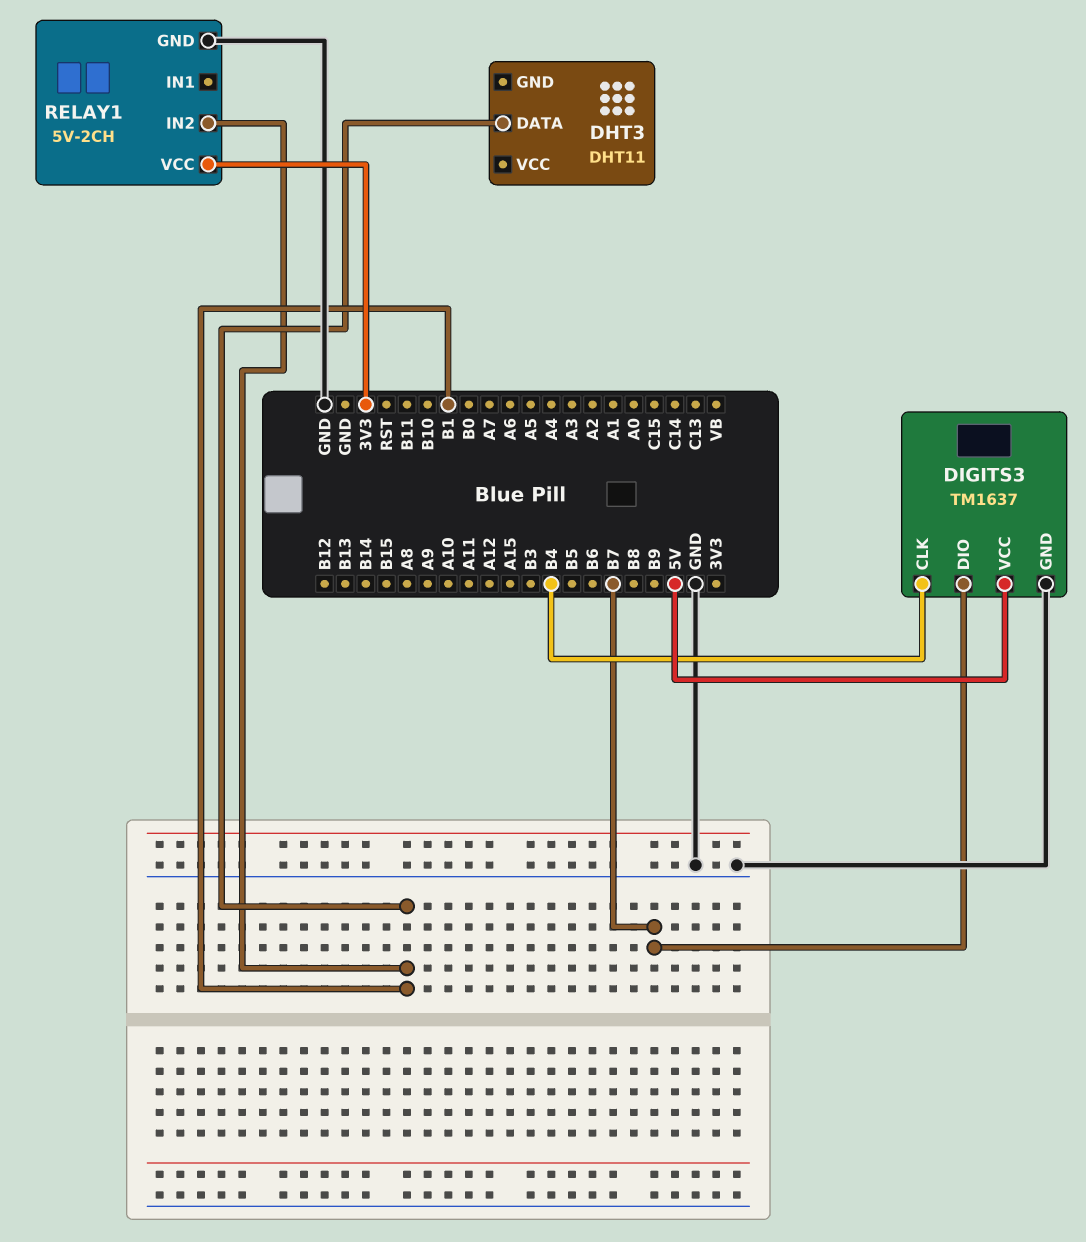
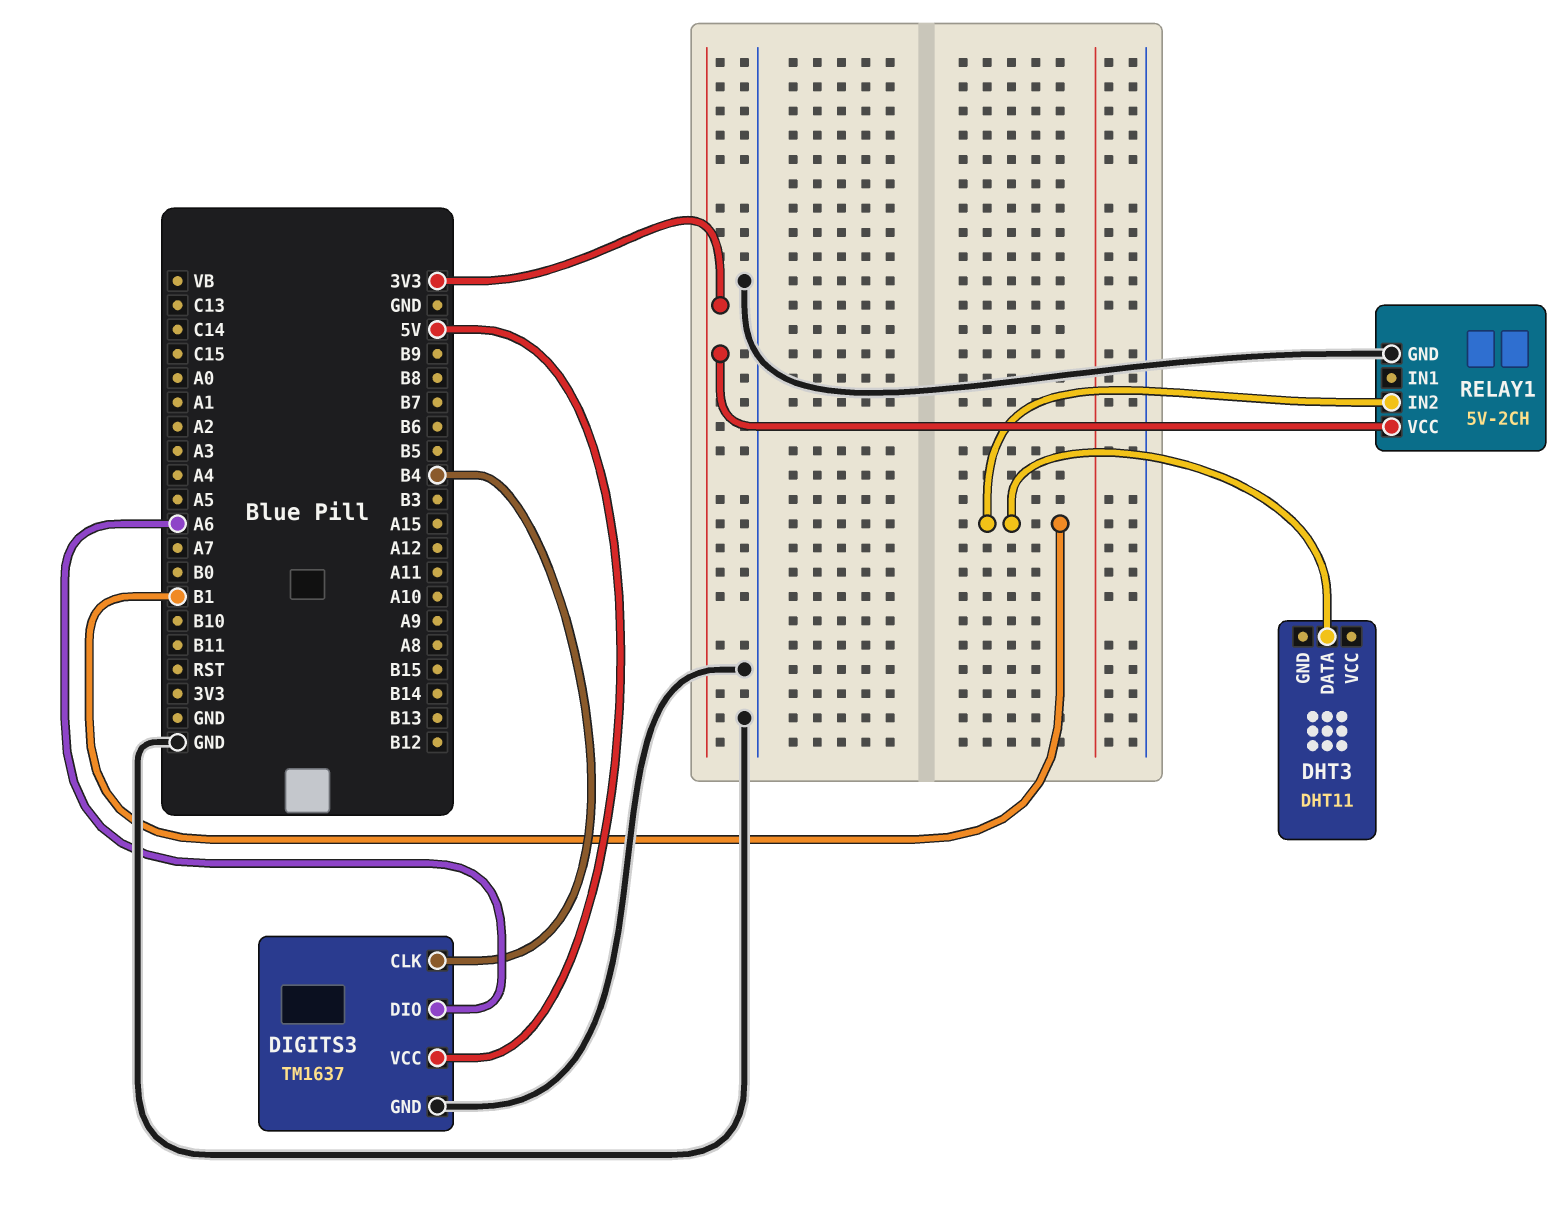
DIGITS3 pin DIO: B7 -> A6

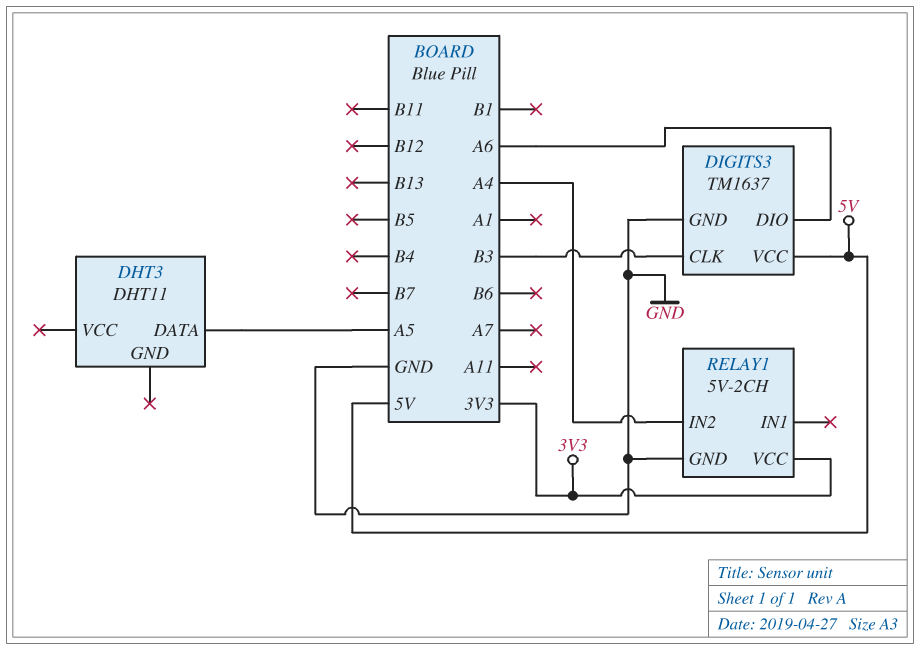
DHT3 pin DATA: B1 -> A5
DIGITS3 pin CLK: B4 -> B3
RELAY1 pin IN2: B1 -> A4

